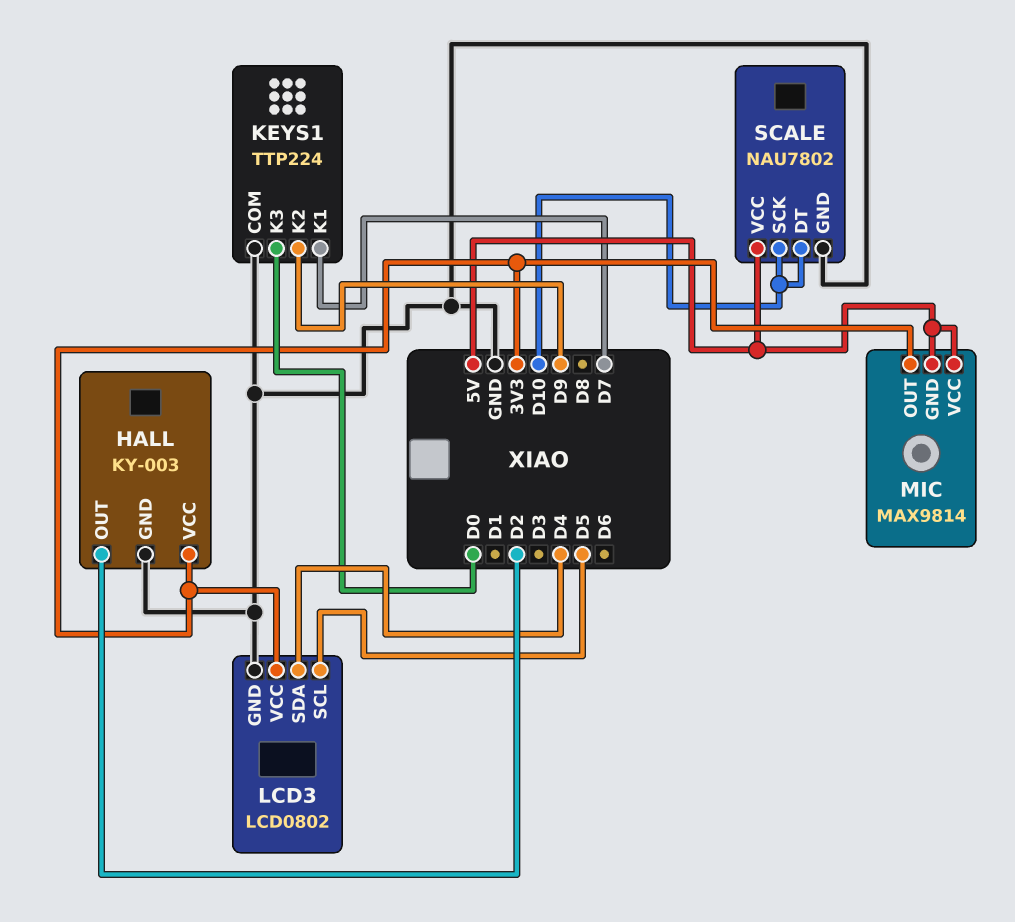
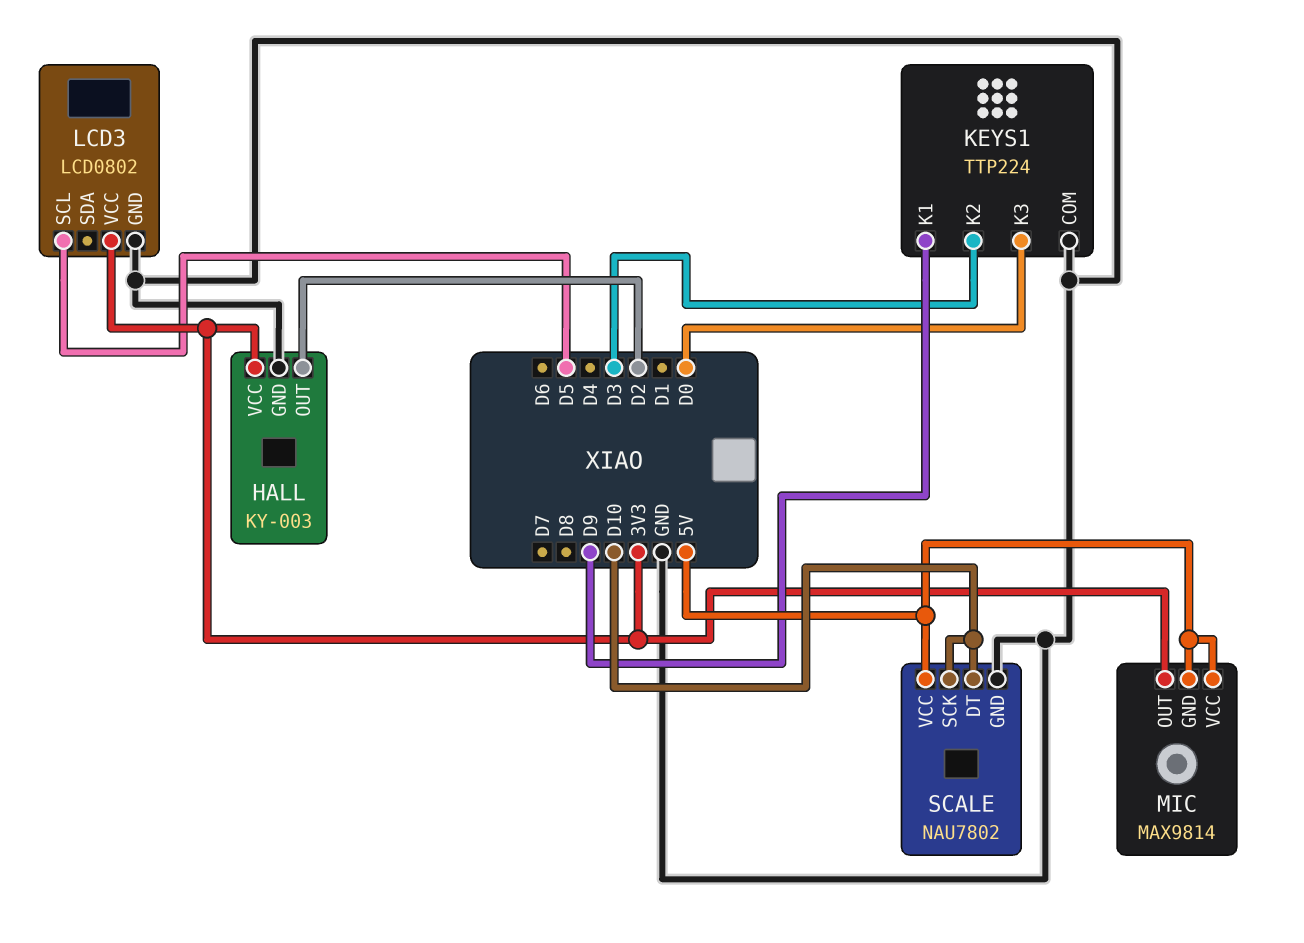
KEYS1 pin K1: D7 -> D9
KEYS1 pin K2: D9 -> D3
LCD3 pin SDA: D4 -> none

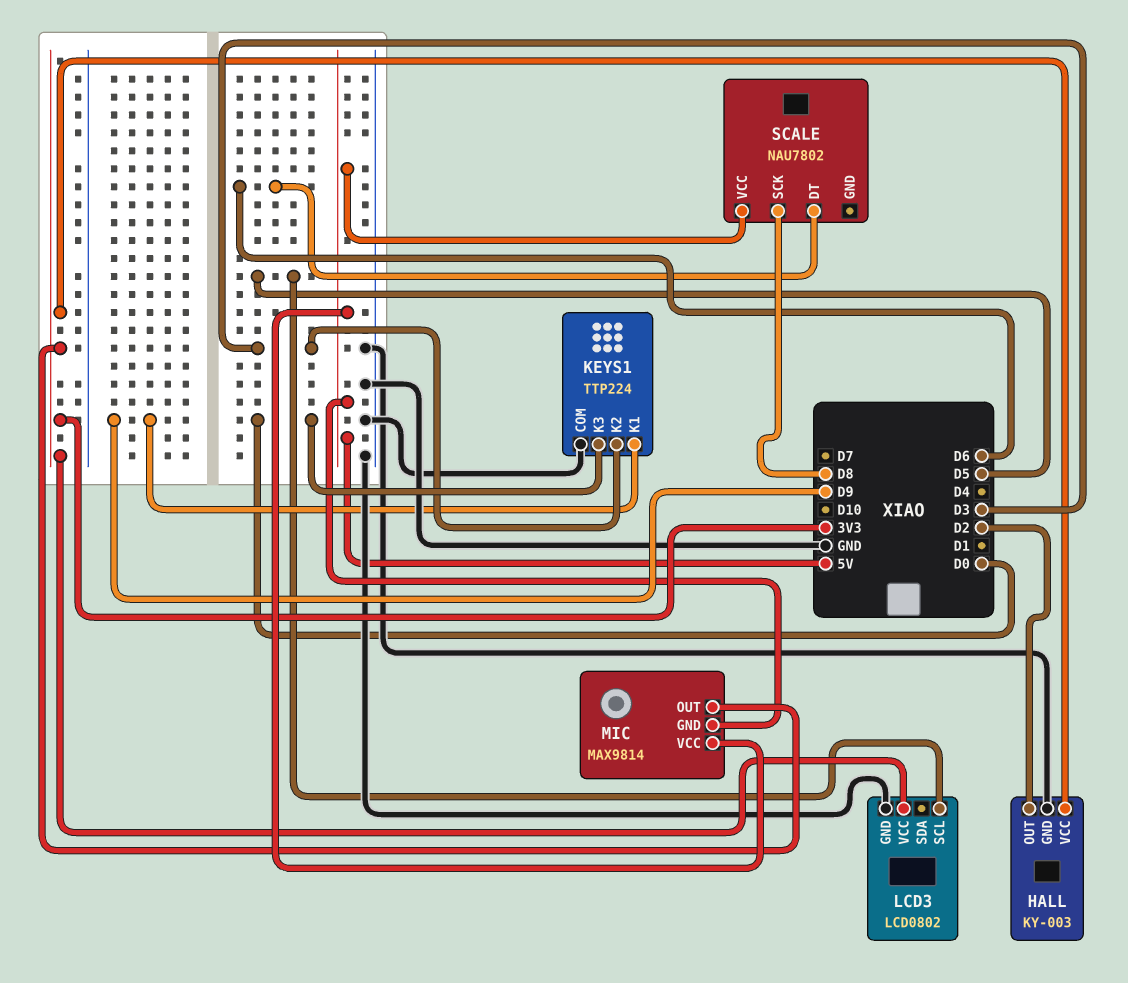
SCALE pin DT: D10 -> D6
SCALE pin GND: GND -> none
SCALE pin SCK: D10 -> D8

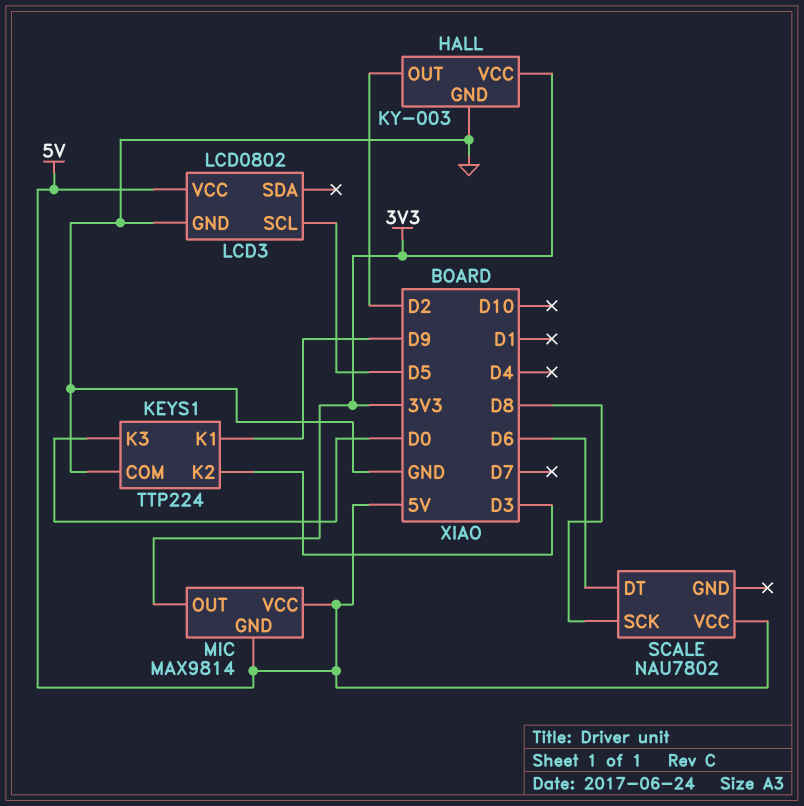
LCD3 pin VCC: 3V3 -> 5V

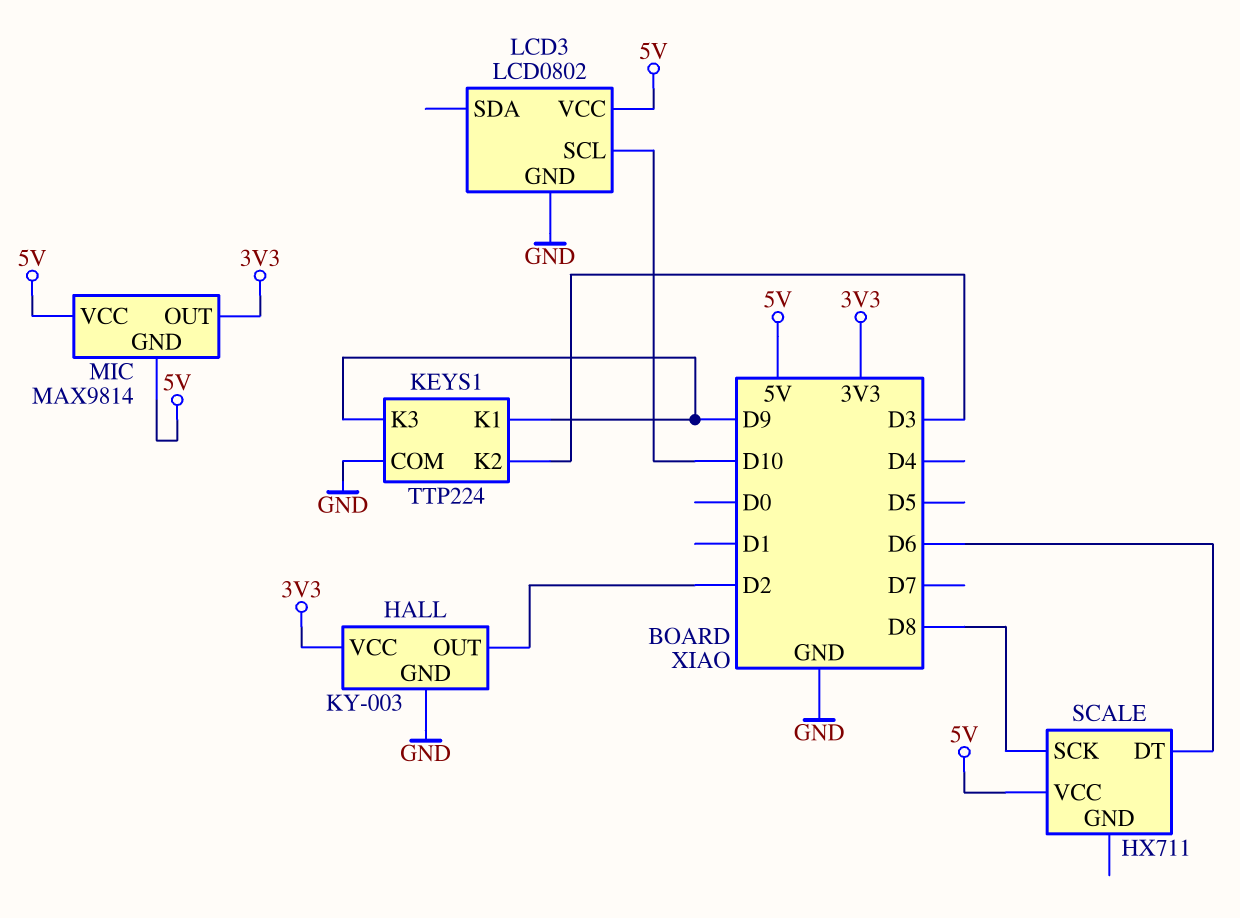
KEYS1 pin K3: D0 -> D9
LCD3 pin SCL: D5 -> D10
SCALE: NAU7802 -> HX711

